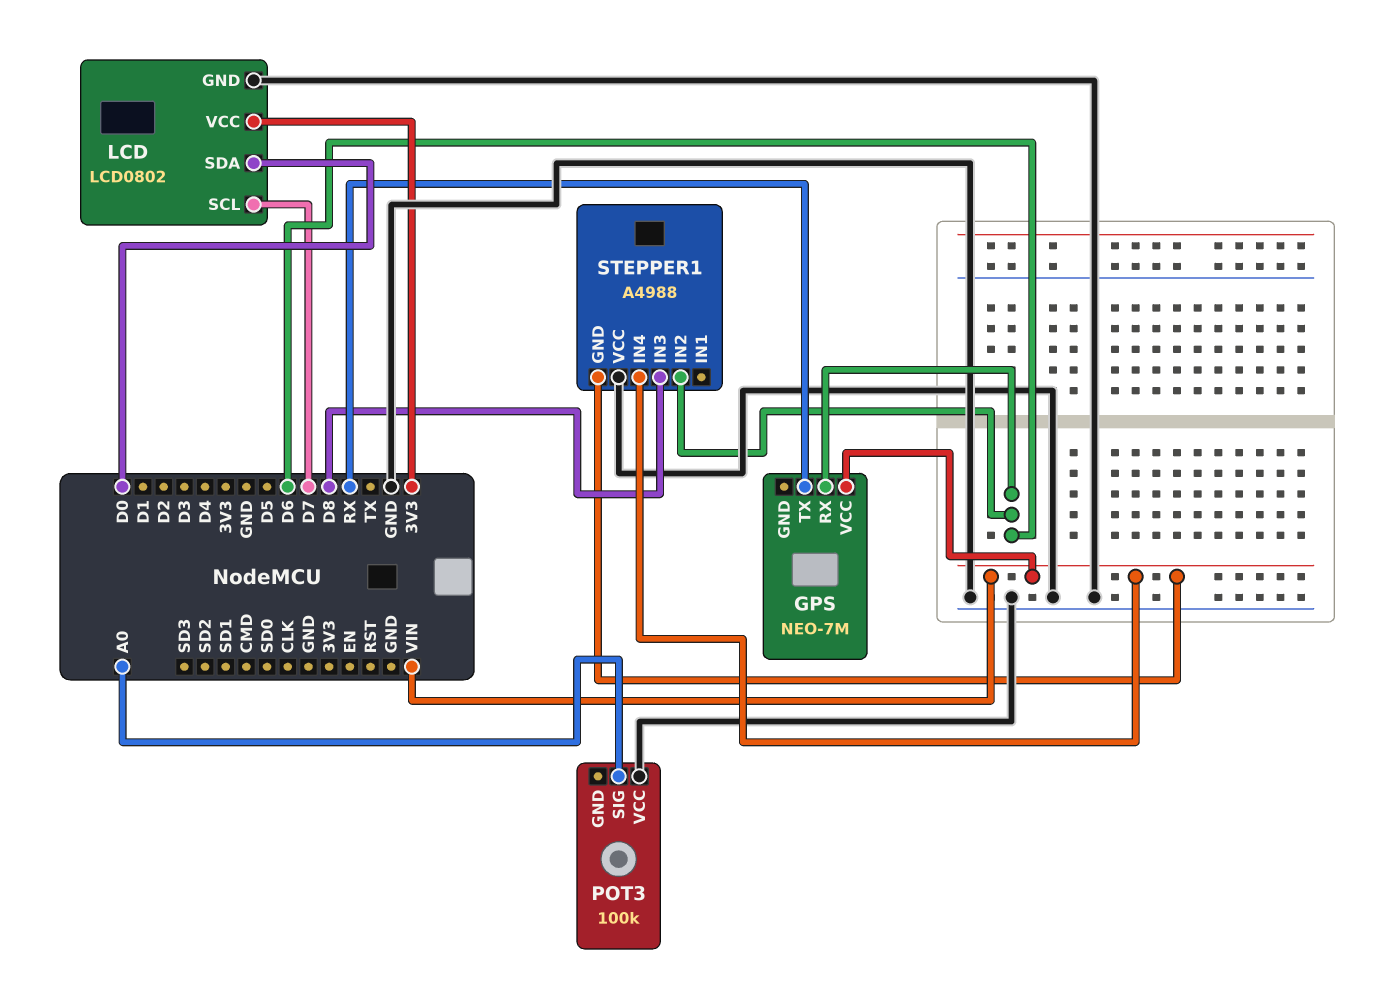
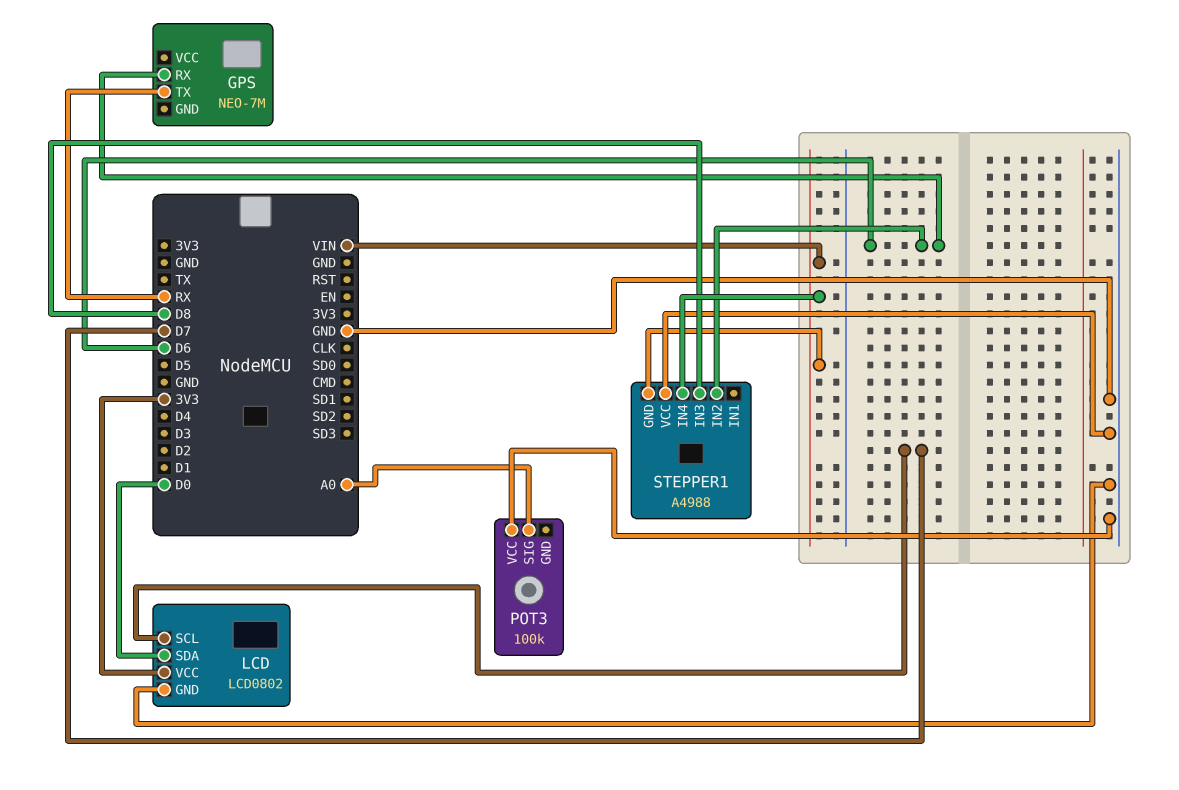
GPS pin VCC: VIN -> none

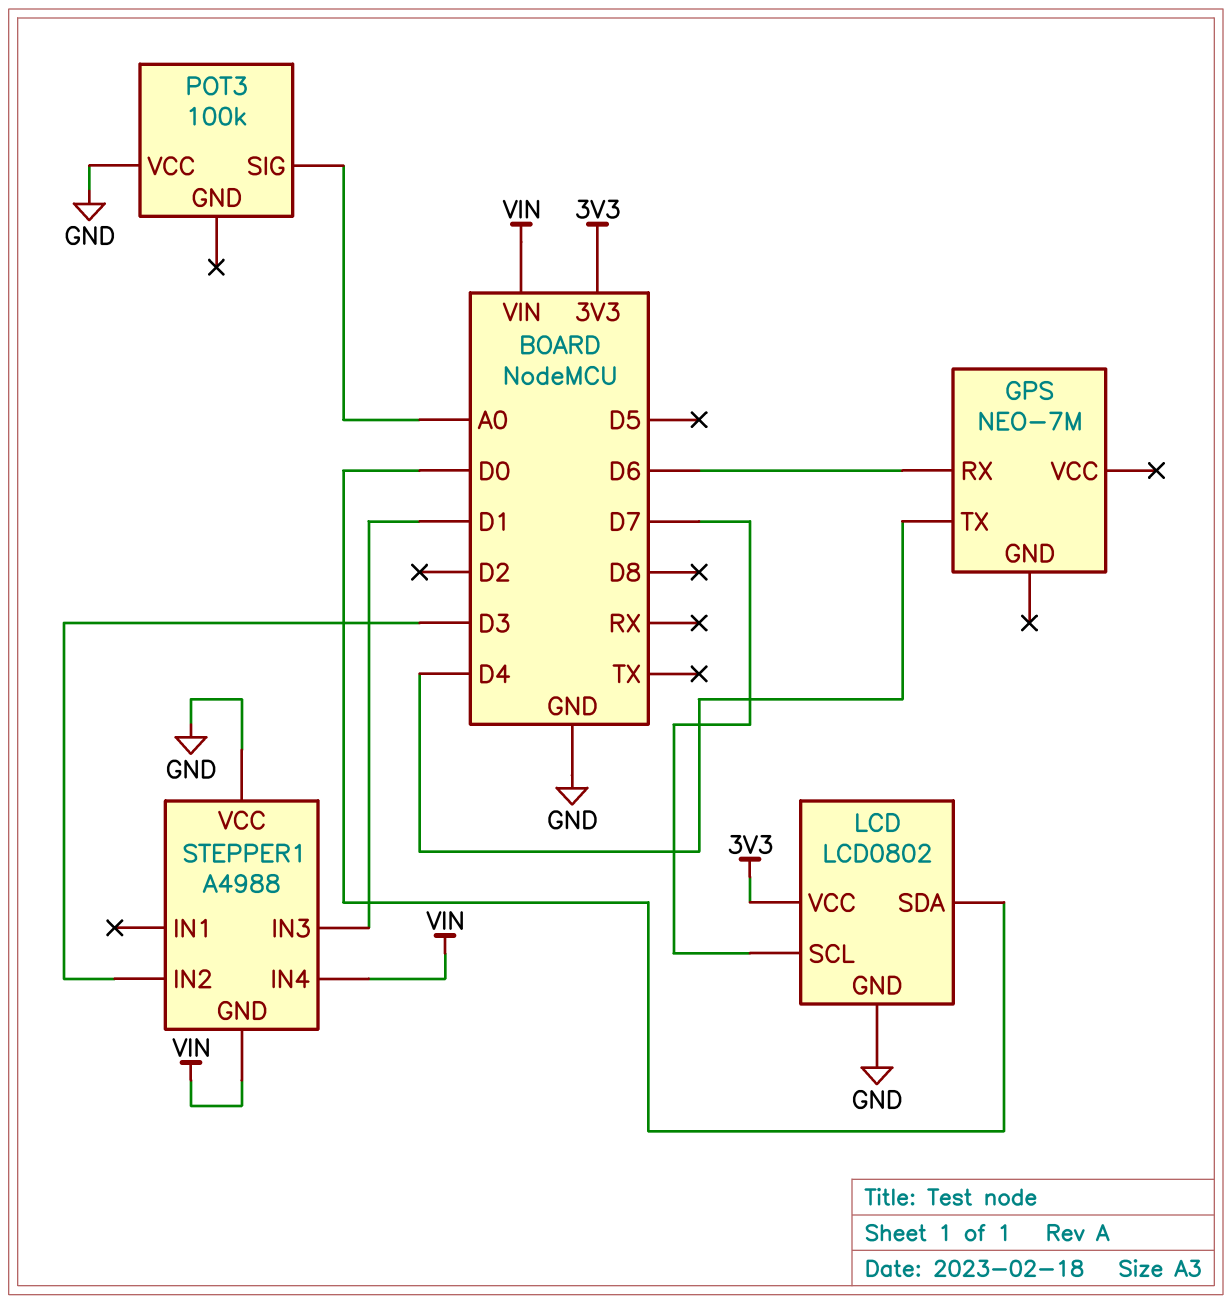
GPS pin TX: RX -> D4
STEPPER1 pin IN2: D6 -> D3
STEPPER1 pin IN3: D8 -> D1

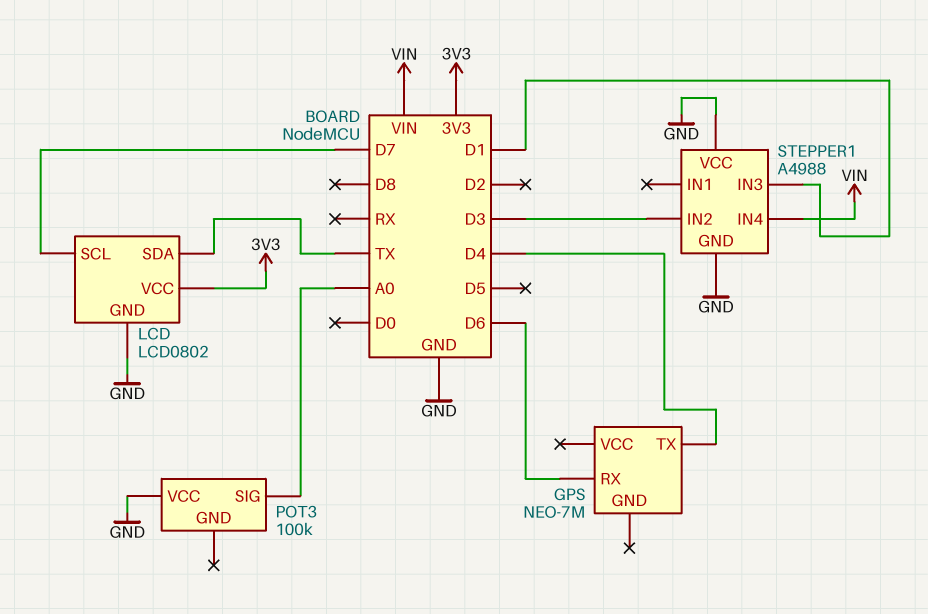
LCD pin SDA: D0 -> TX
STEPPER1 pin GND: VIN -> GND

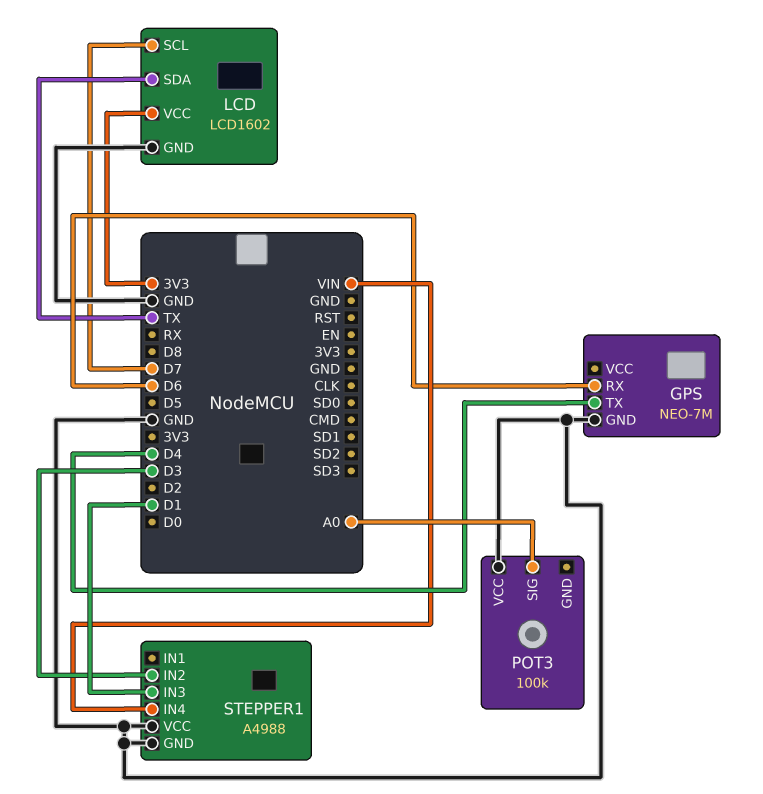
GPS pin GND: none -> GND
LCD: LCD0802 -> LCD1602

